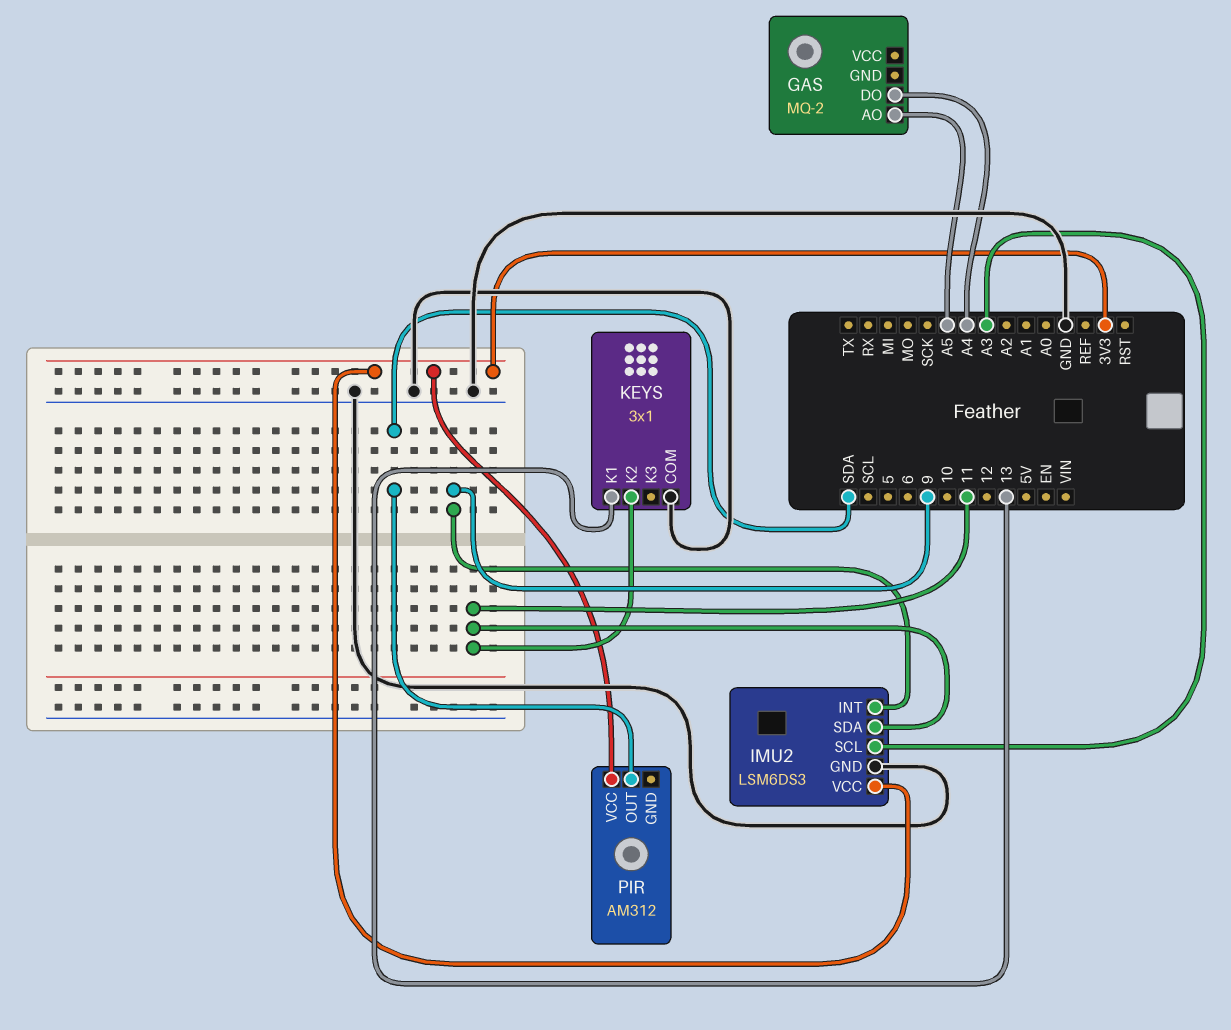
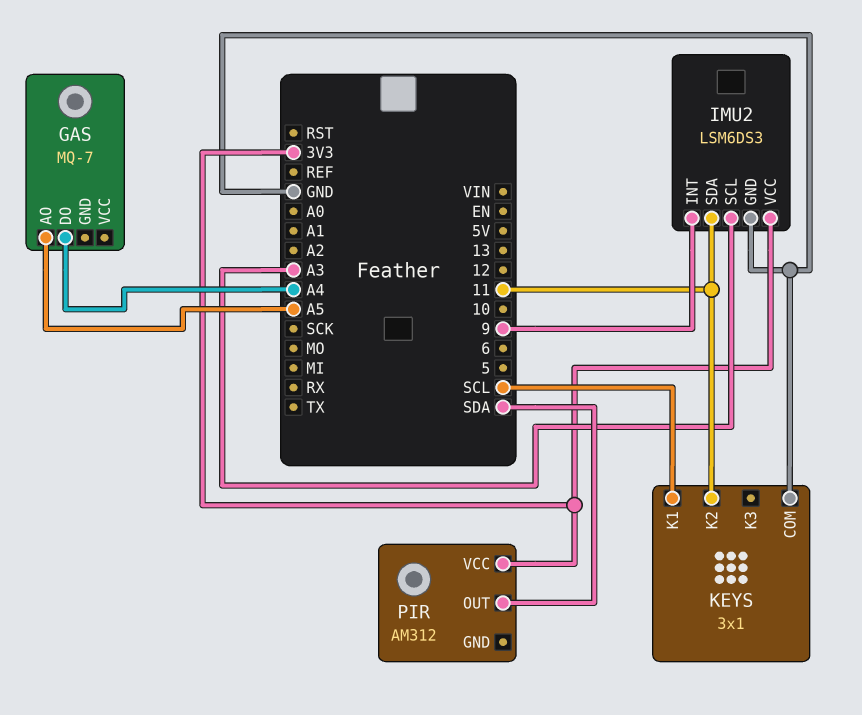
GAS: MQ-2 -> MQ-7
KEYS pin K1: 13 -> SCL

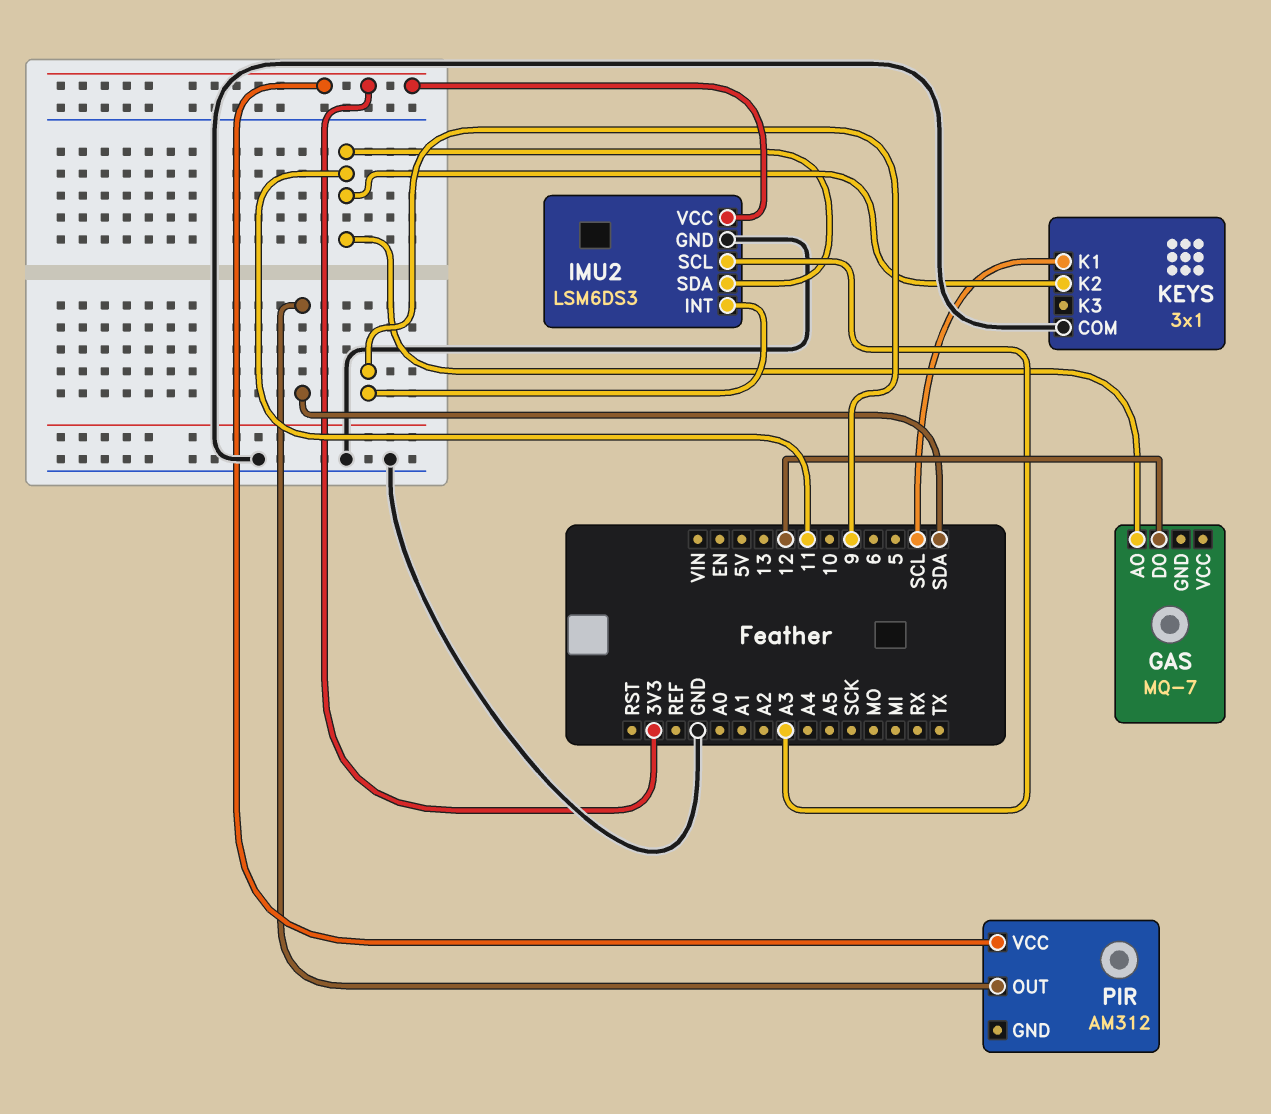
GAS pin AO: A5 -> 11
GAS pin DO: A4 -> 12

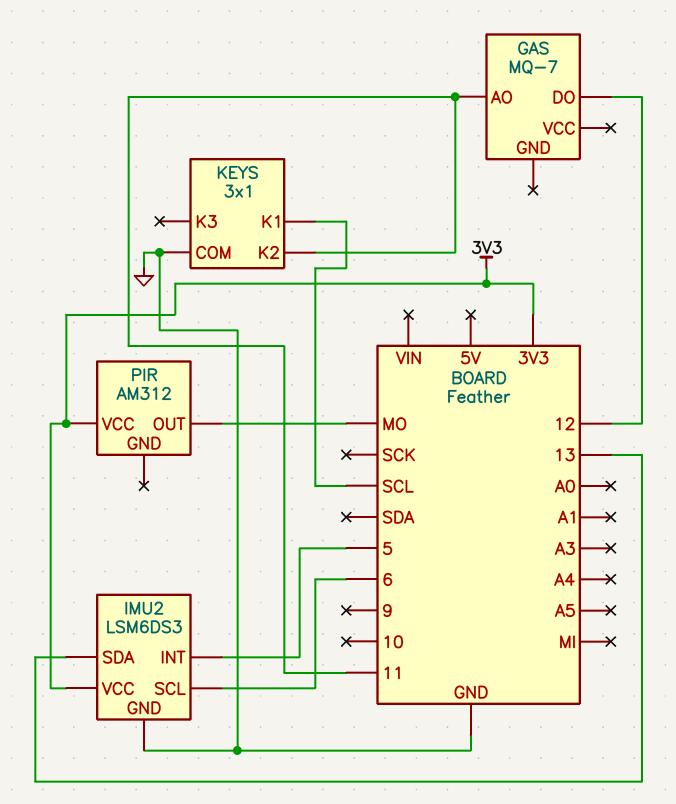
IMU2 pin INT: 9 -> 5
IMU2 pin SCL: A3 -> 6
IMU2 pin SDA: 11 -> 13
PIR pin OUT: SDA -> MO

